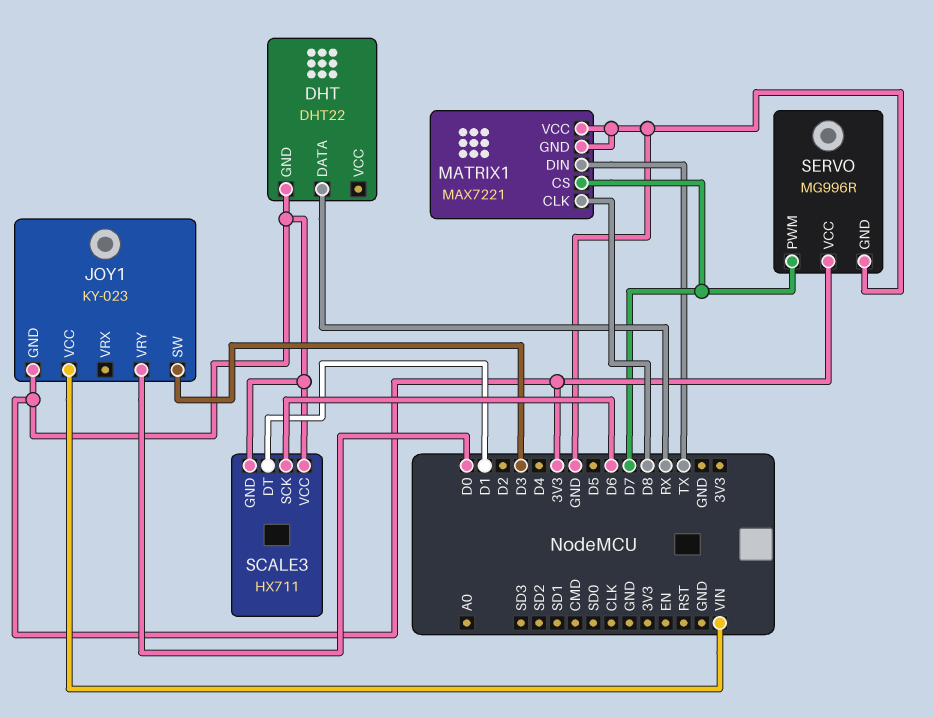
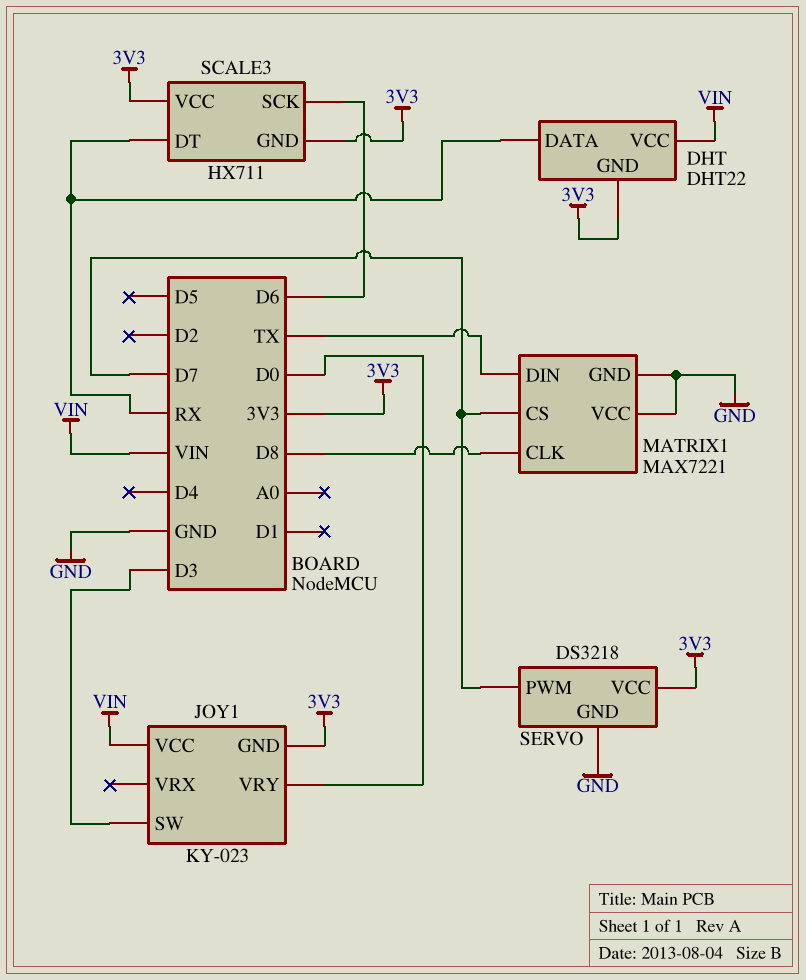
DHT pin VCC: none -> VIN
SCALE3 pin DT: D1 -> RX
SERVO: MG996R -> DS3218

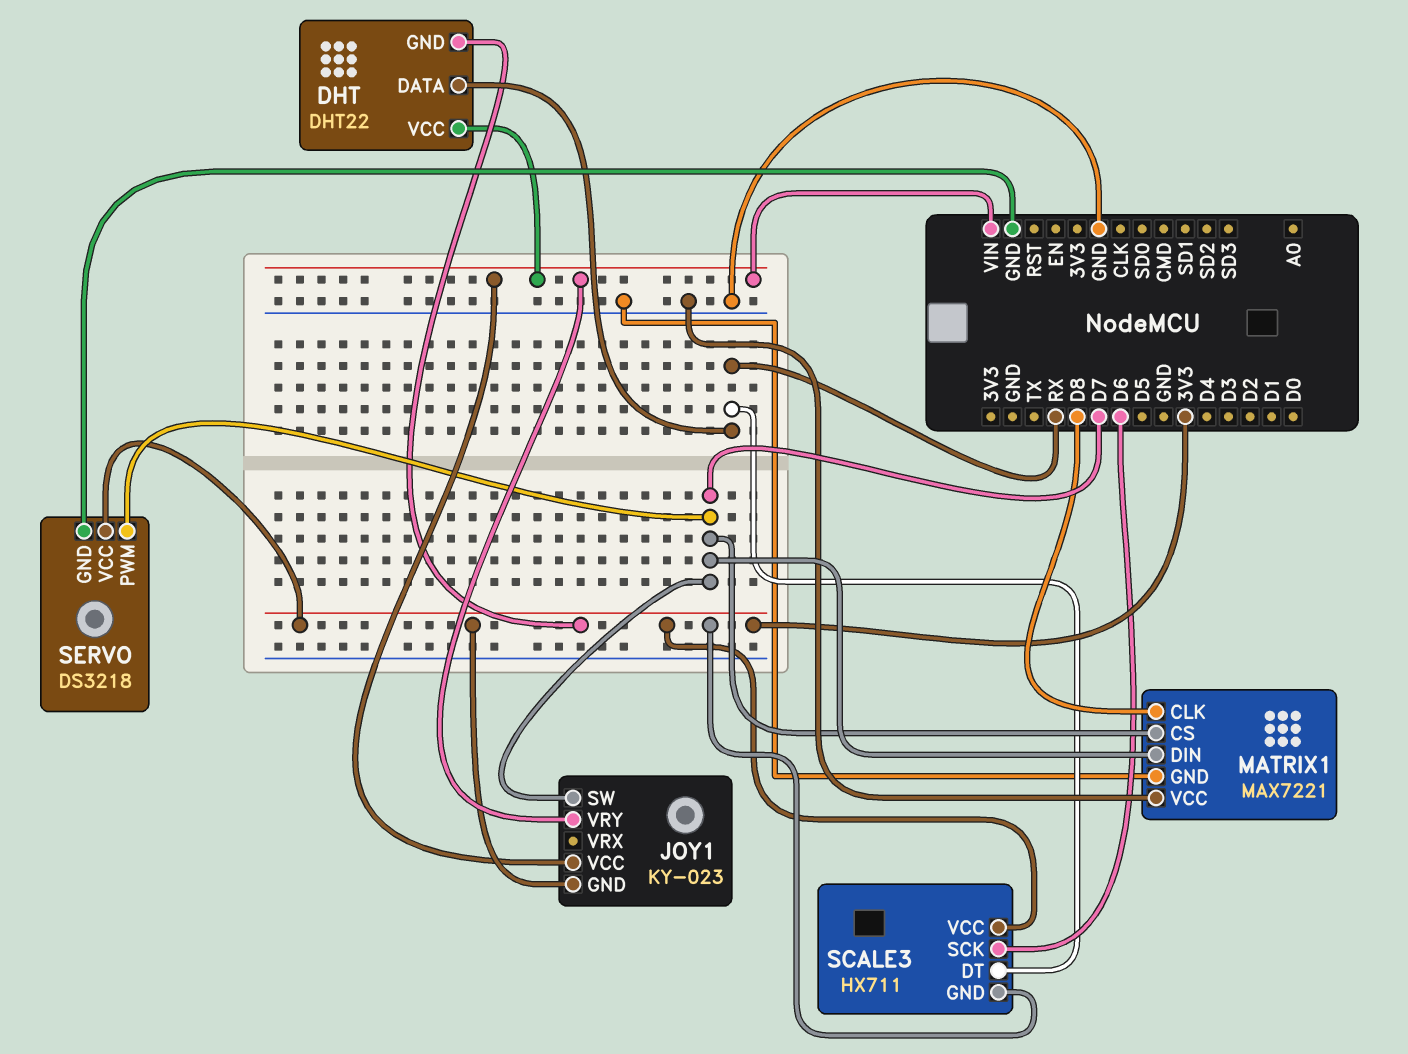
JOY1 pin SW: D3 -> D7
JOY1 pin VRY: D0 -> VIN
MATRIX1 pin DIN: TX -> D7

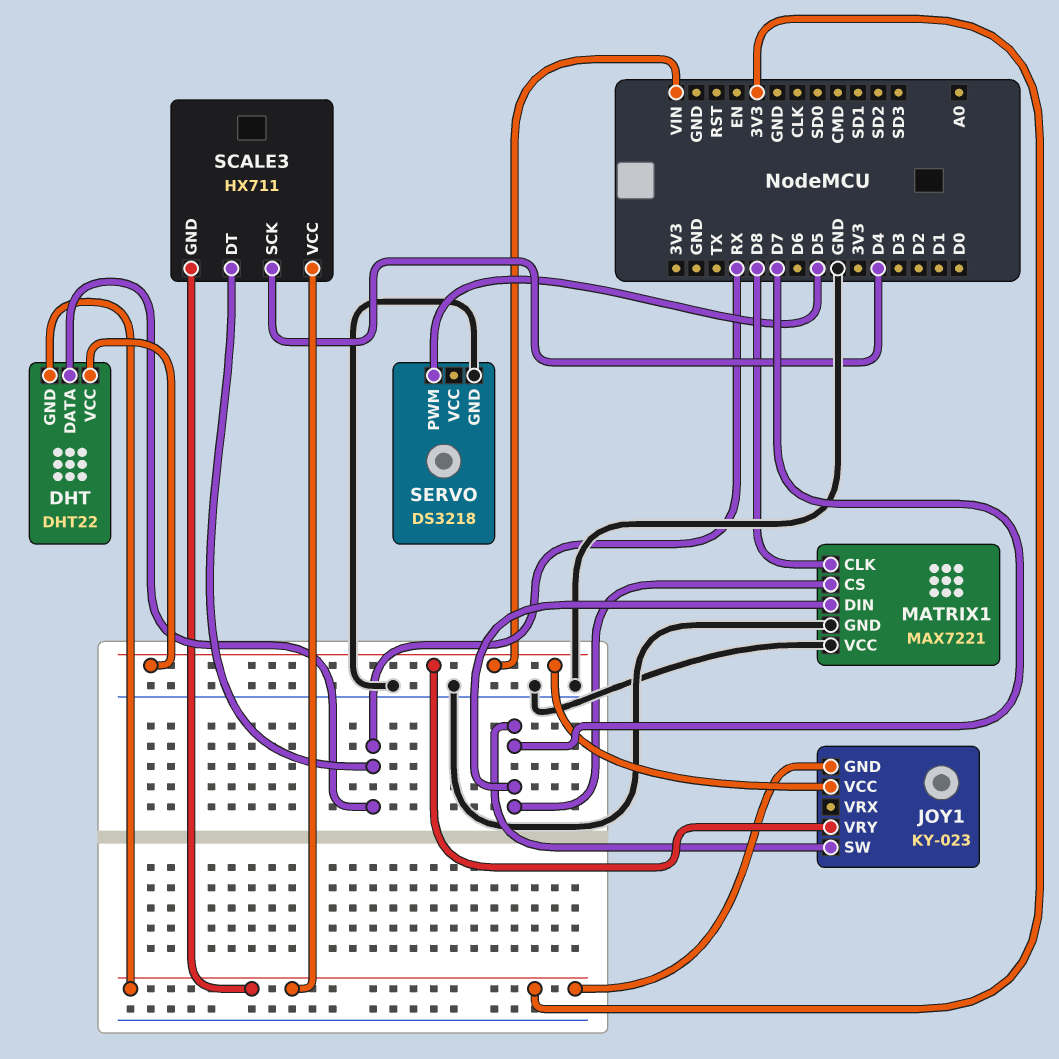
SCALE3 pin SCK: D6 -> D4
SERVO pin PWM: D7 -> D5
SERVO pin VCC: 3V3 -> none

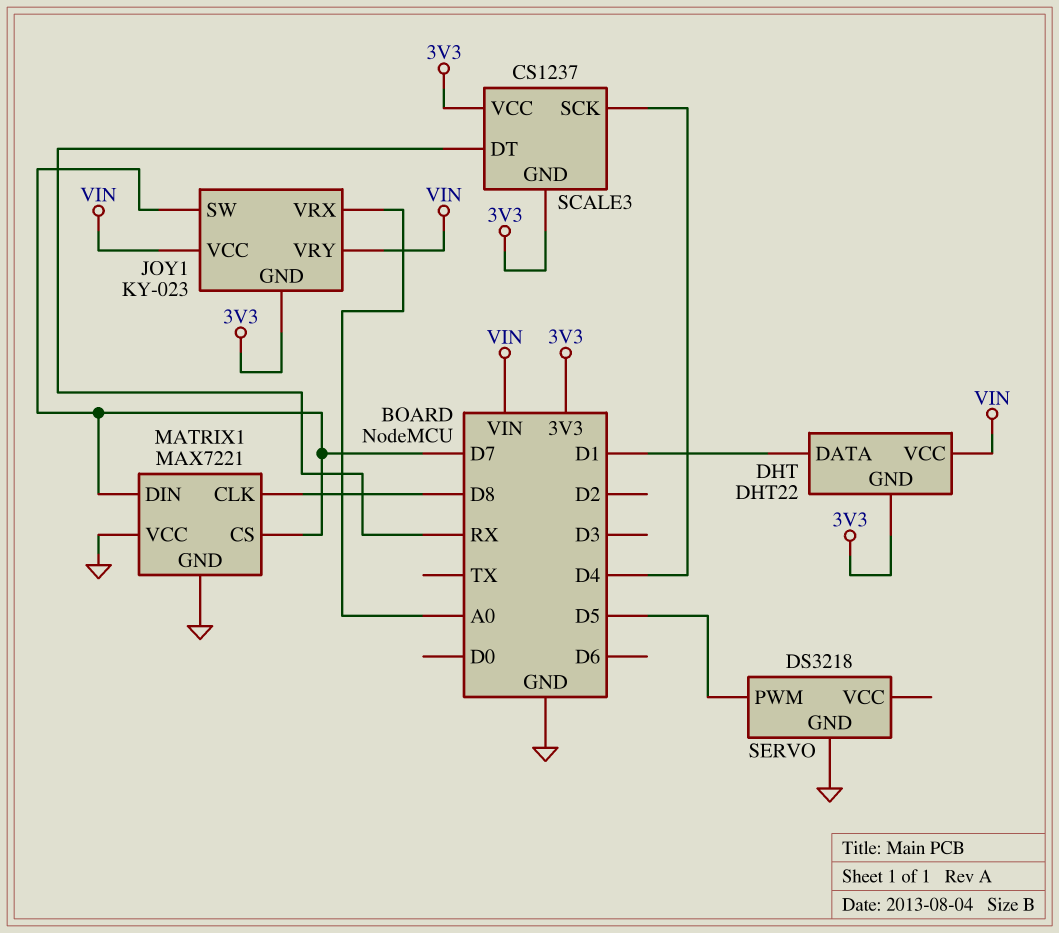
DHT pin DATA: RX -> D1
JOY1 pin VRX: none -> A0
SCALE3: HX711 -> CS1237

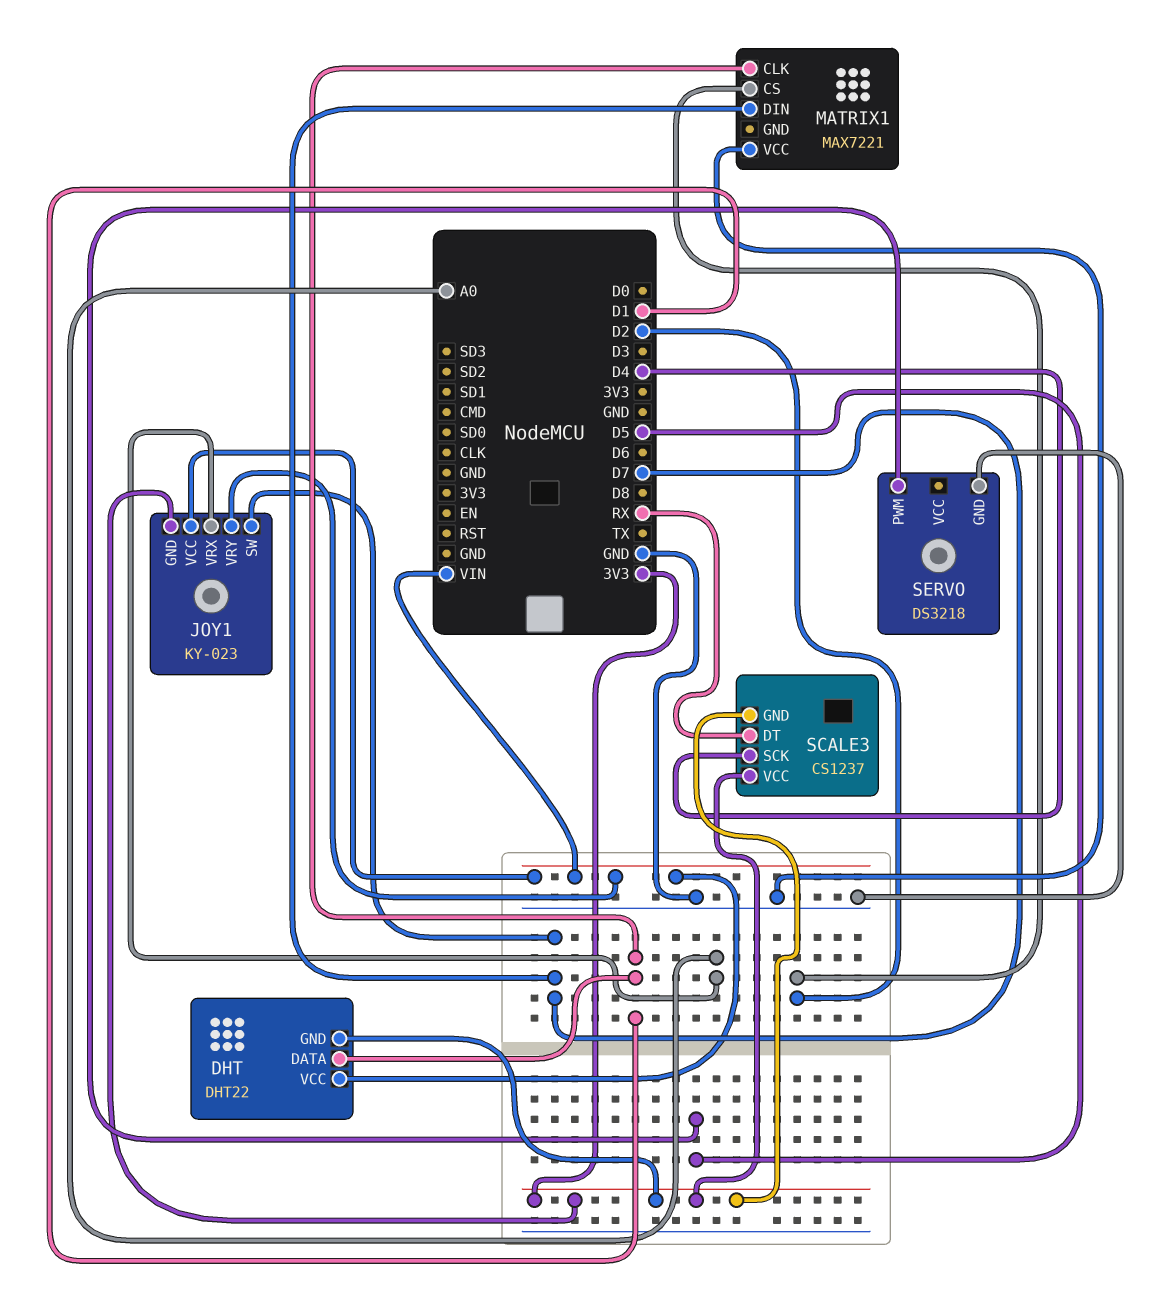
MATRIX1 pin CLK: D8 -> D1
MATRIX1 pin CS: D7 -> D2
MATRIX1 pin GND: GND -> none

